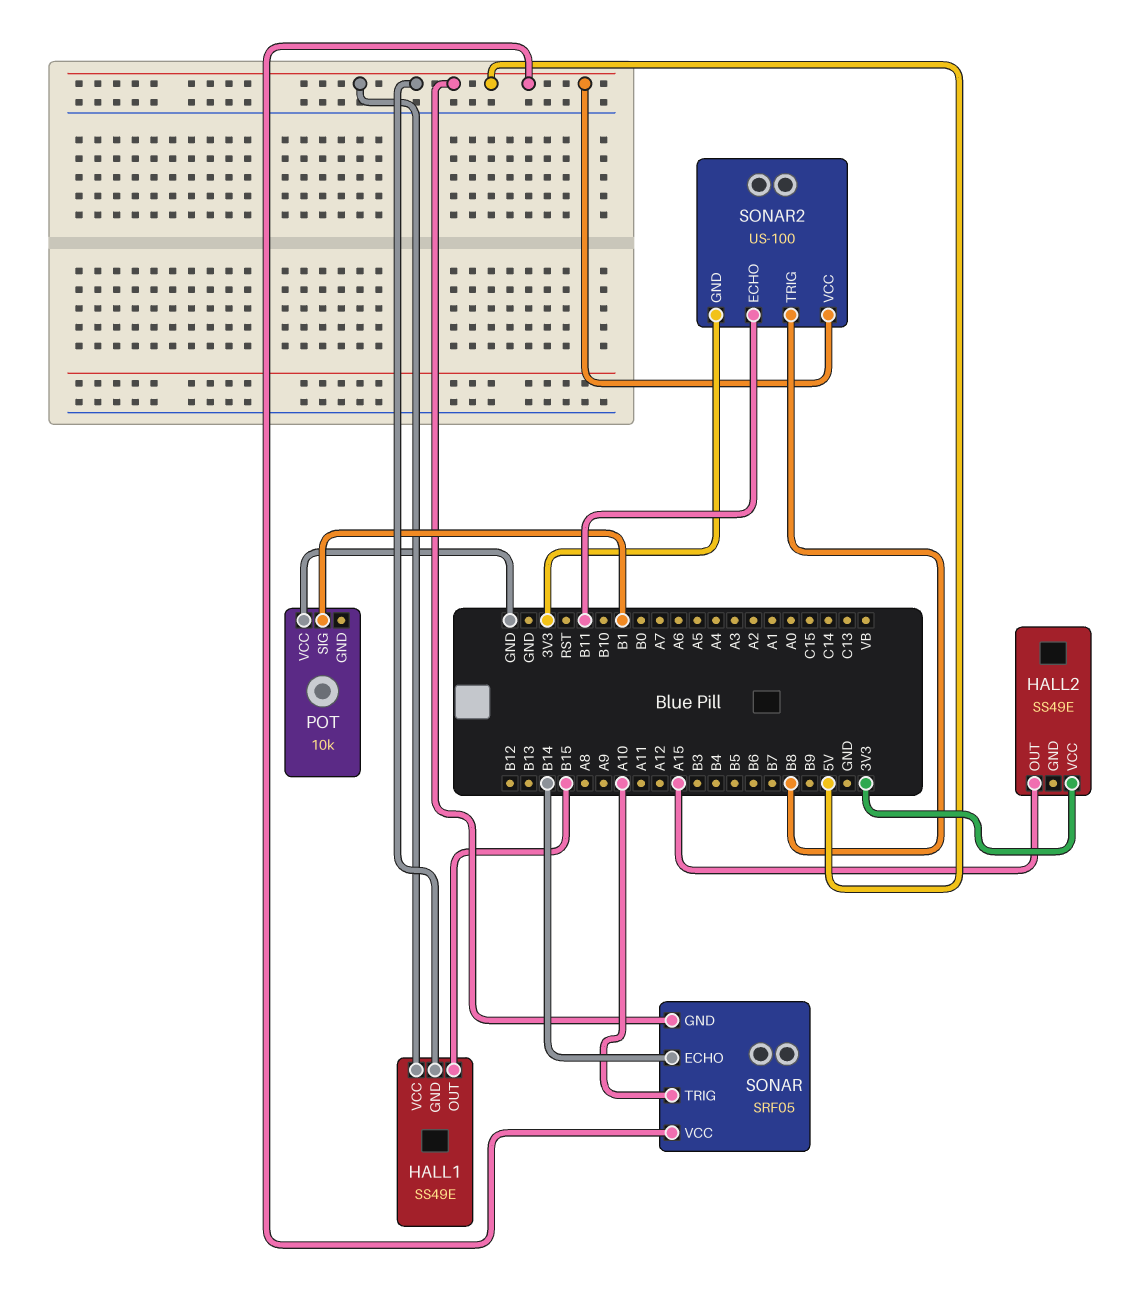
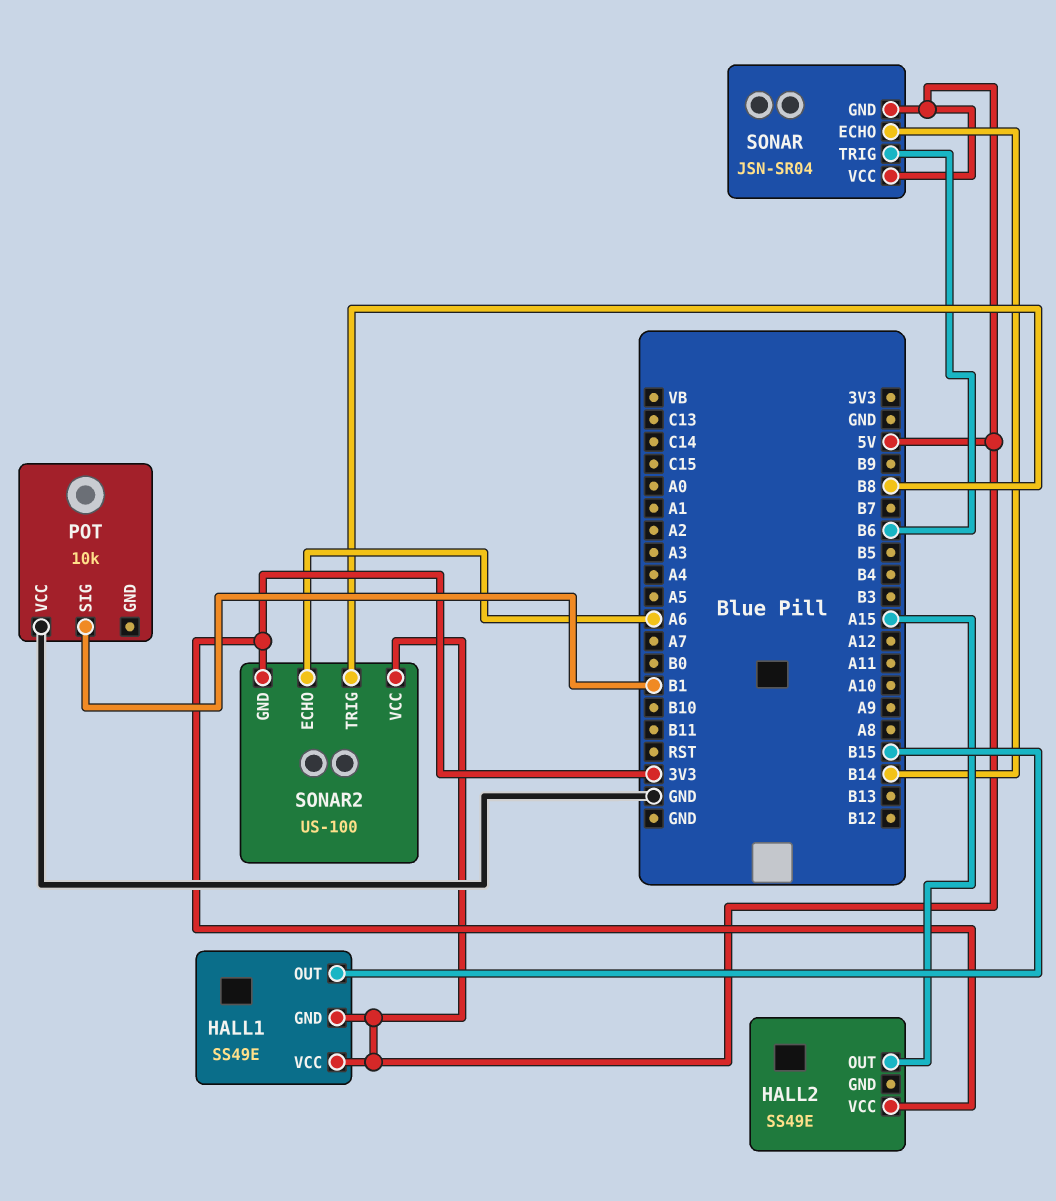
SONAR: SRF05 -> JSN-SR04
SONAR pin TRIG: A10 -> B6
SONAR2 pin ECHO: B11 -> A6

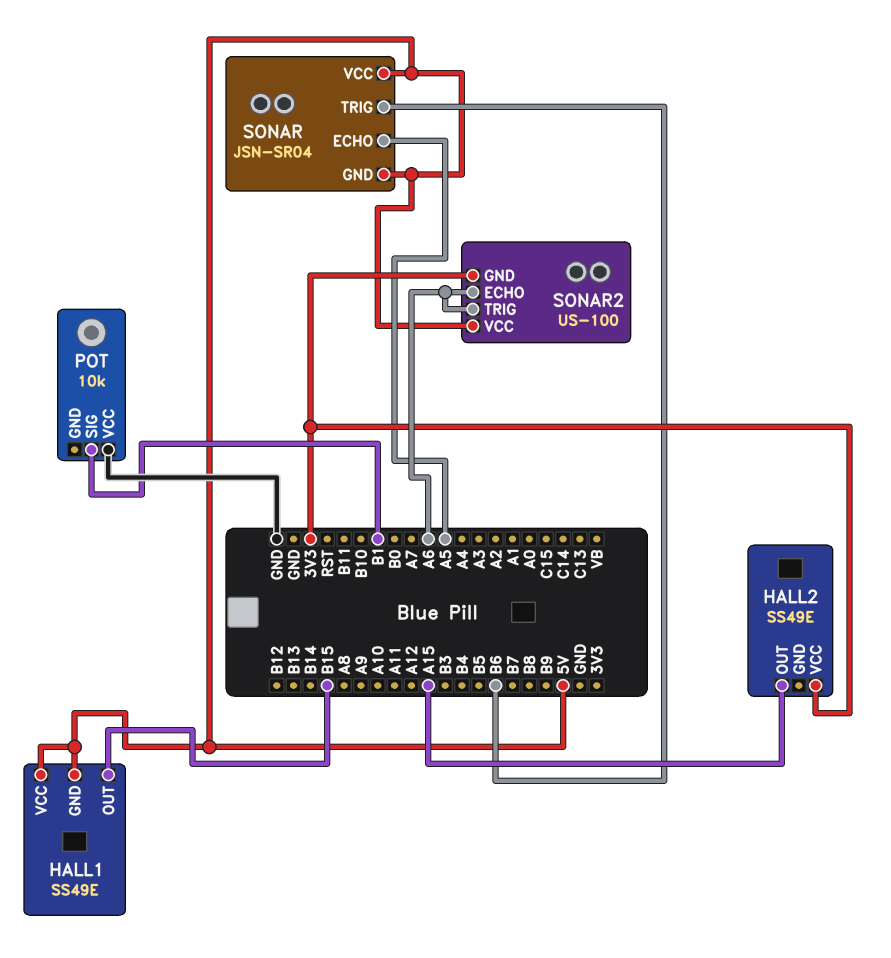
SONAR pin ECHO: B14 -> A5
SONAR2 pin TRIG: B8 -> A6

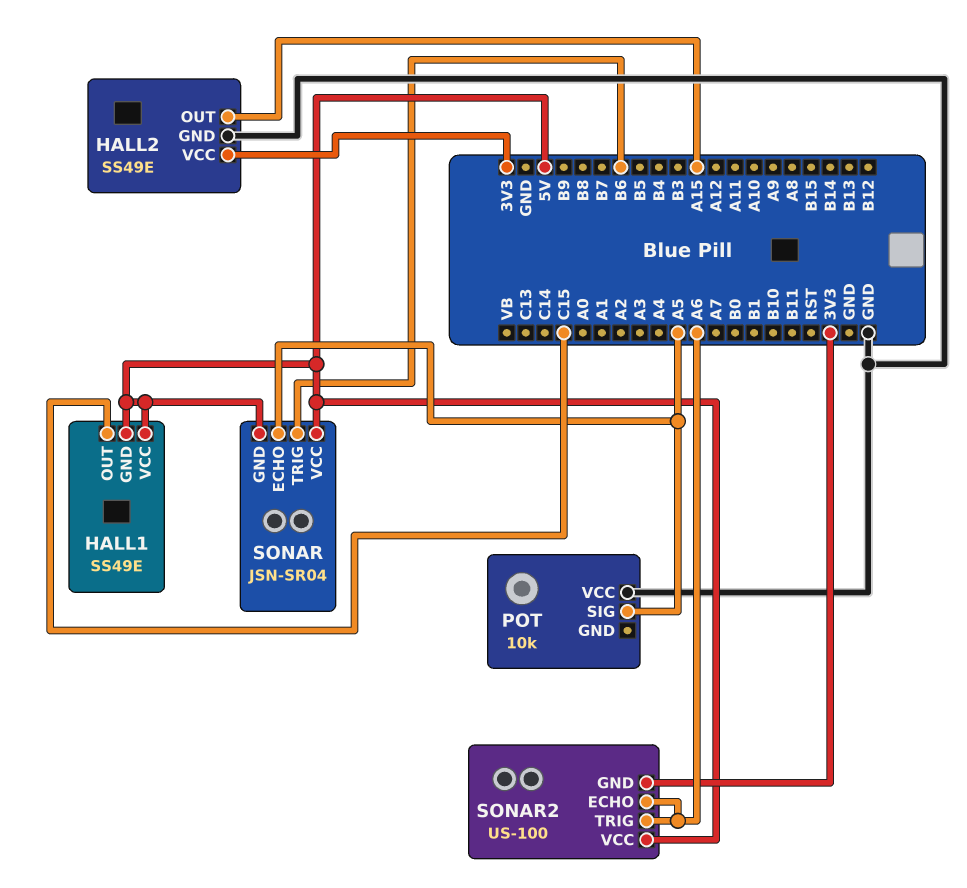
HALL1 pin OUT: B15 -> C15
HALL2 pin GND: none -> GND
POT pin SIG: B1 -> A5

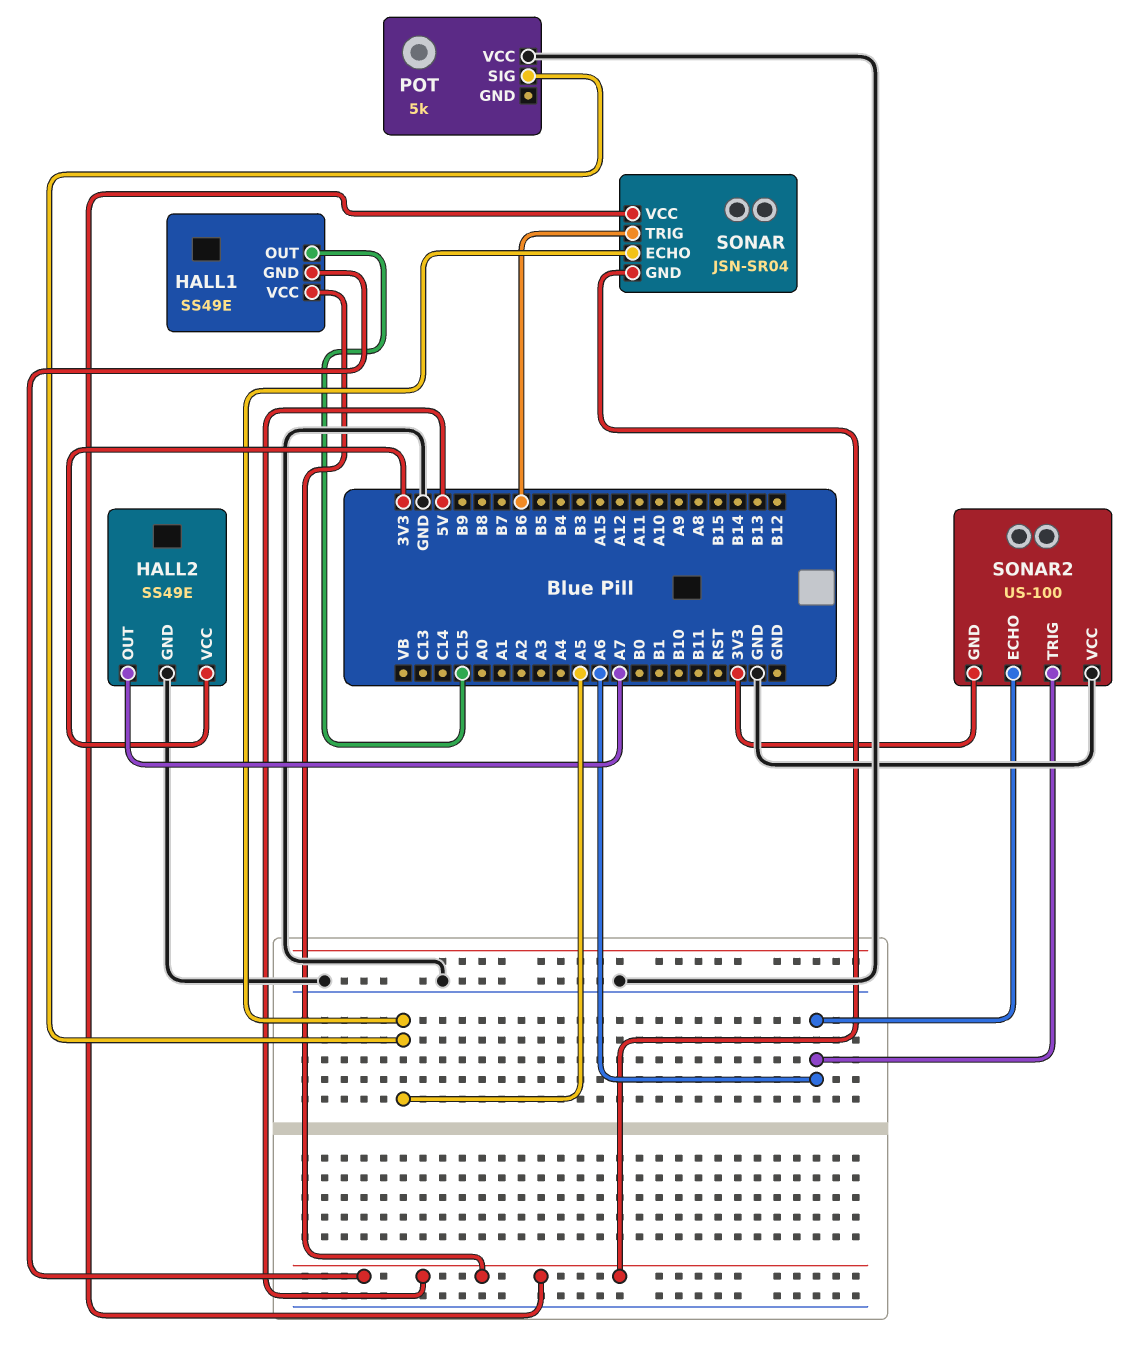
HALL2 pin OUT: A15 -> A7
POT: 10k -> 5k
SONAR2 pin VCC: 5V -> GND

